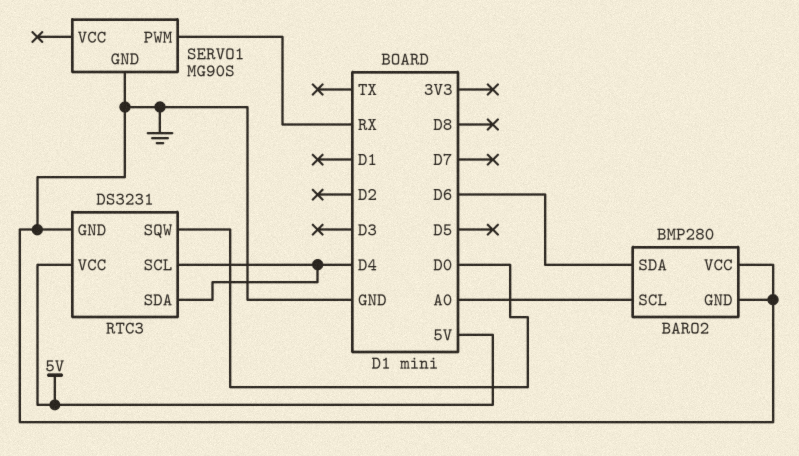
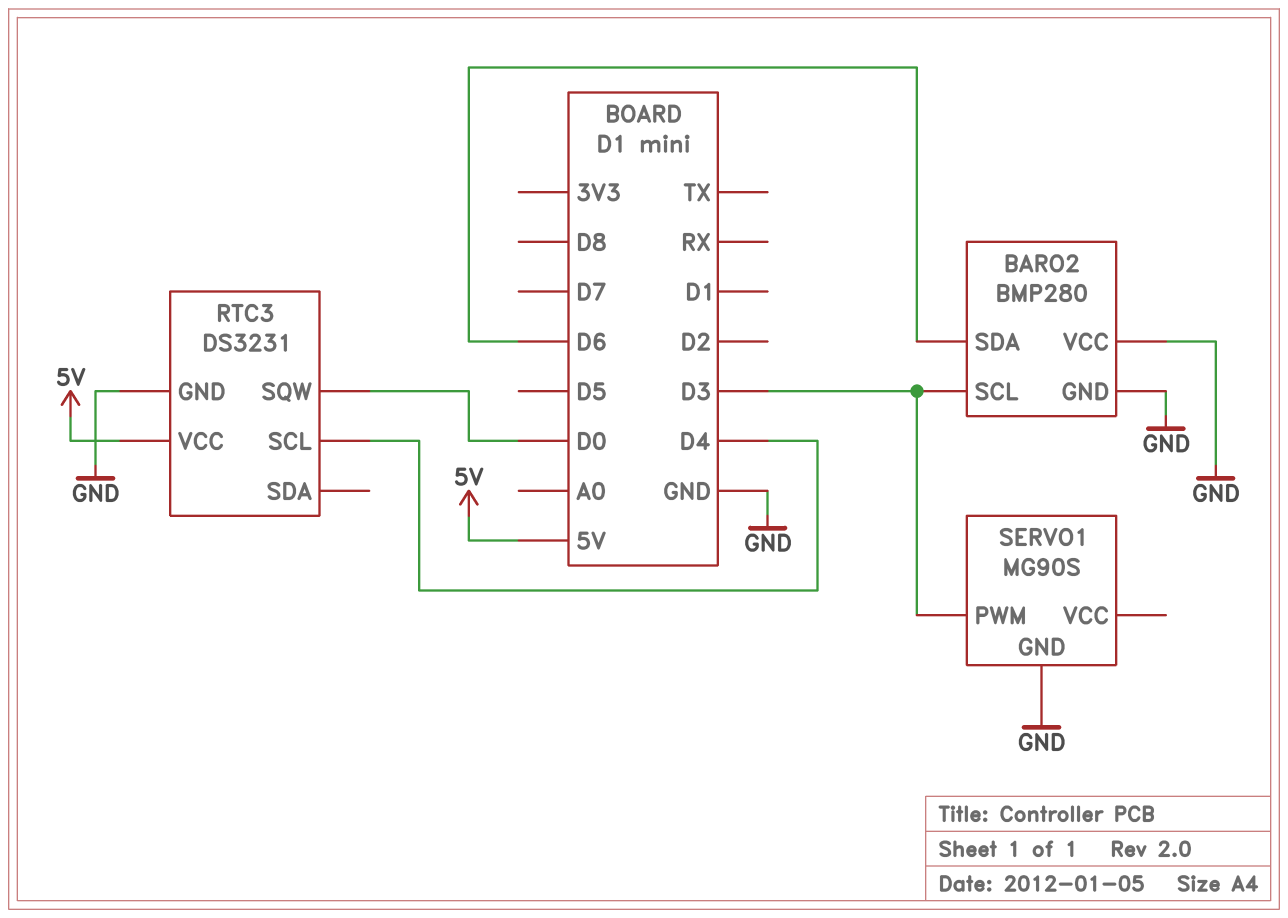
BARO2 pin SCL: A0 -> D3
RTC3 pin SDA: D4 -> none
SERVO1 pin PWM: RX -> D3

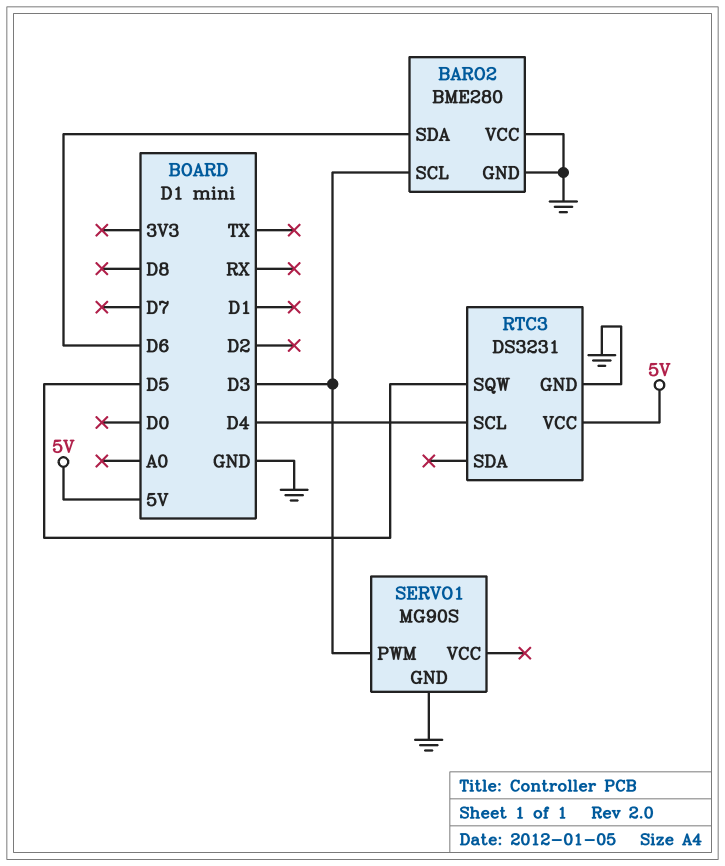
BARO2: BMP280 -> BME280
RTC3 pin SQW: D0 -> D5

